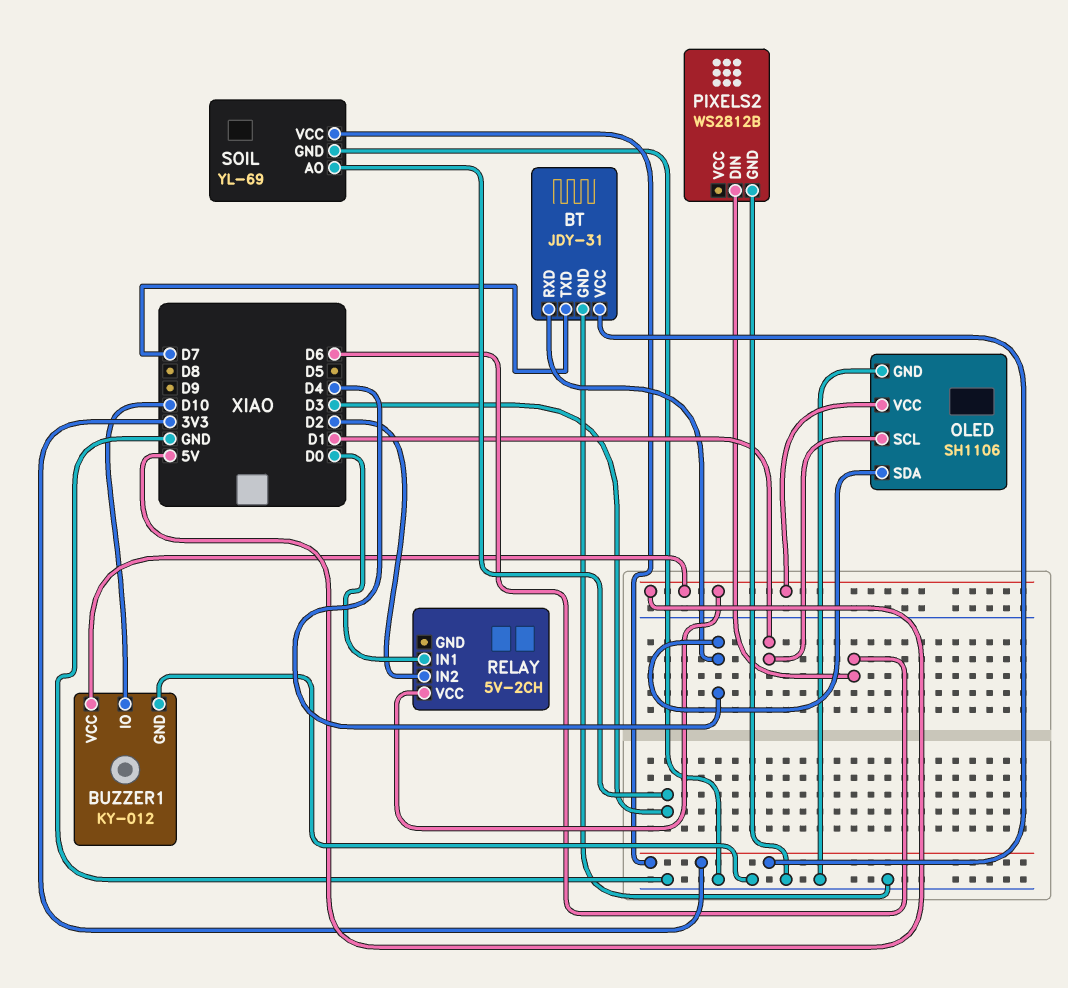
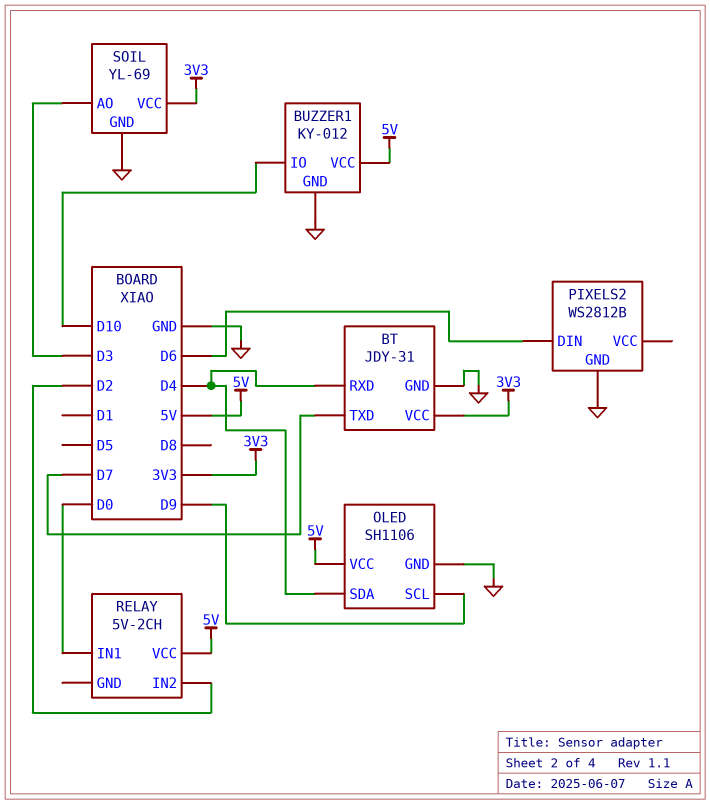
OLED pin SCL: D1 -> D9

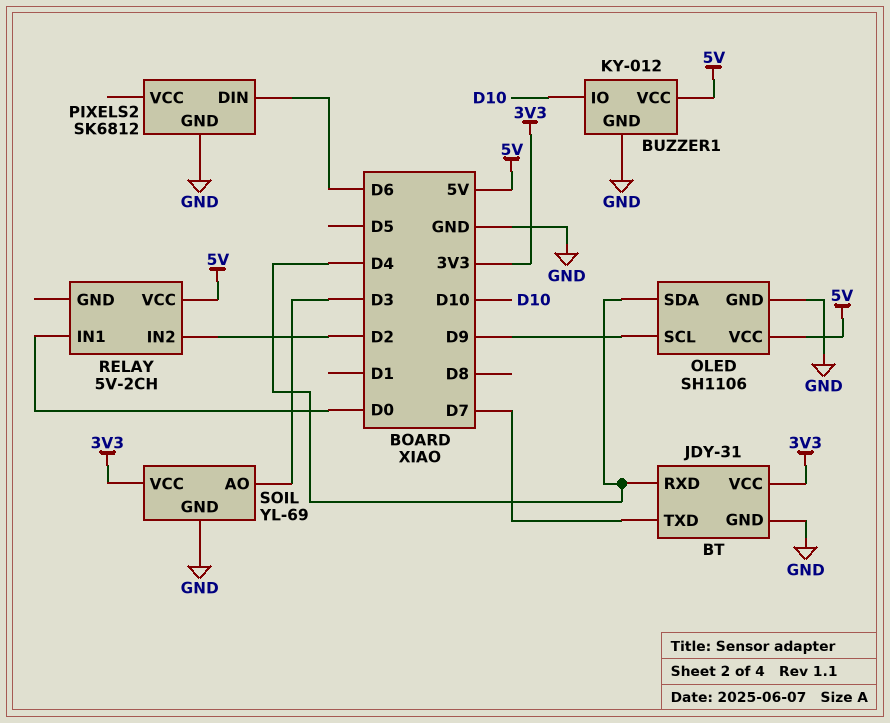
PIXELS2: WS2812B -> SK6812

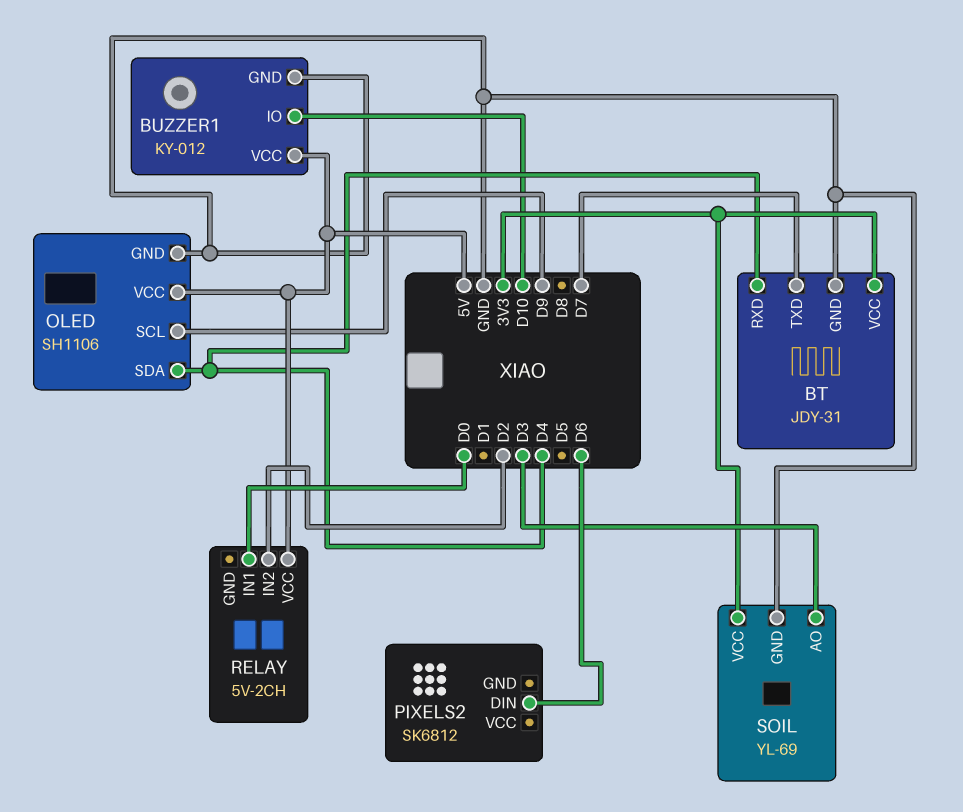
PIXELS2 pin GND: GND -> none

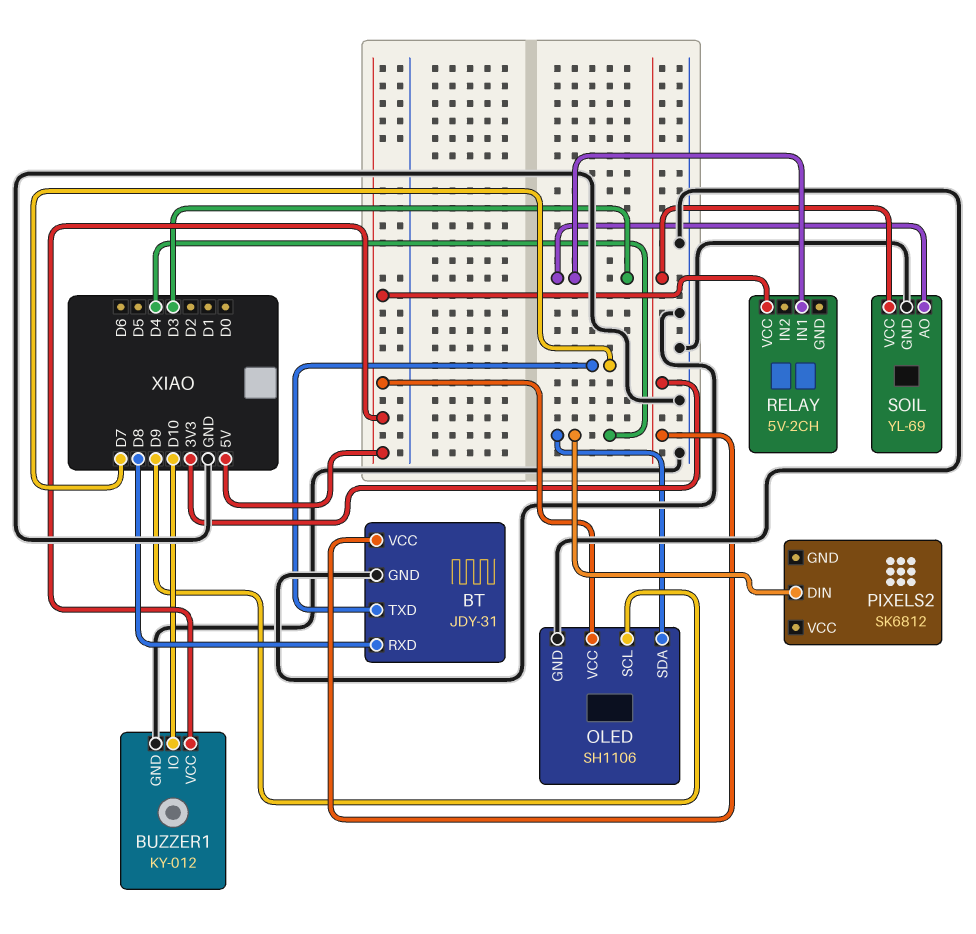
BT pin RXD: D4 -> D8
PIXELS2 pin DIN: D6 -> D4
RELAY pin IN1: D0 -> D3
RELAY pin IN2: D2 -> none

